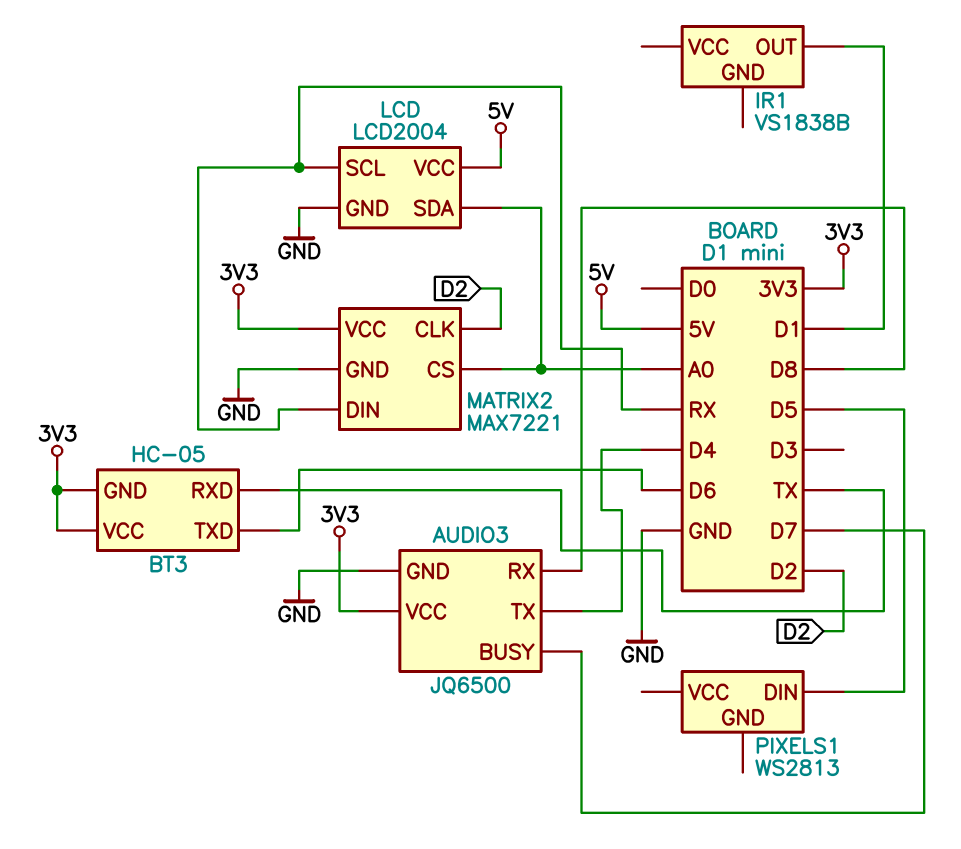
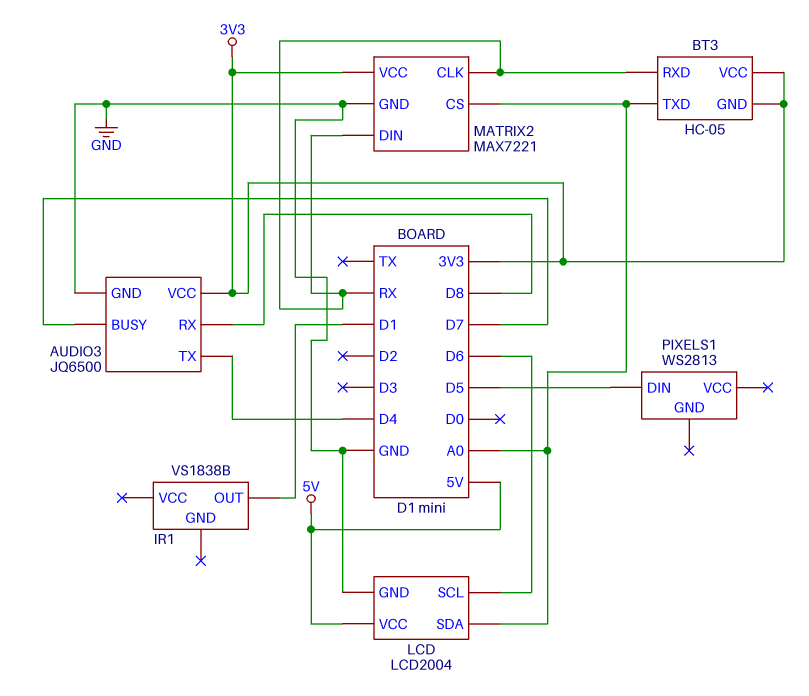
BT3 pin RXD: TX -> RX
BT3 pin TXD: D6 -> A0
LCD pin SCL: RX -> D6
MATRIX2 pin CLK: D2 -> RX

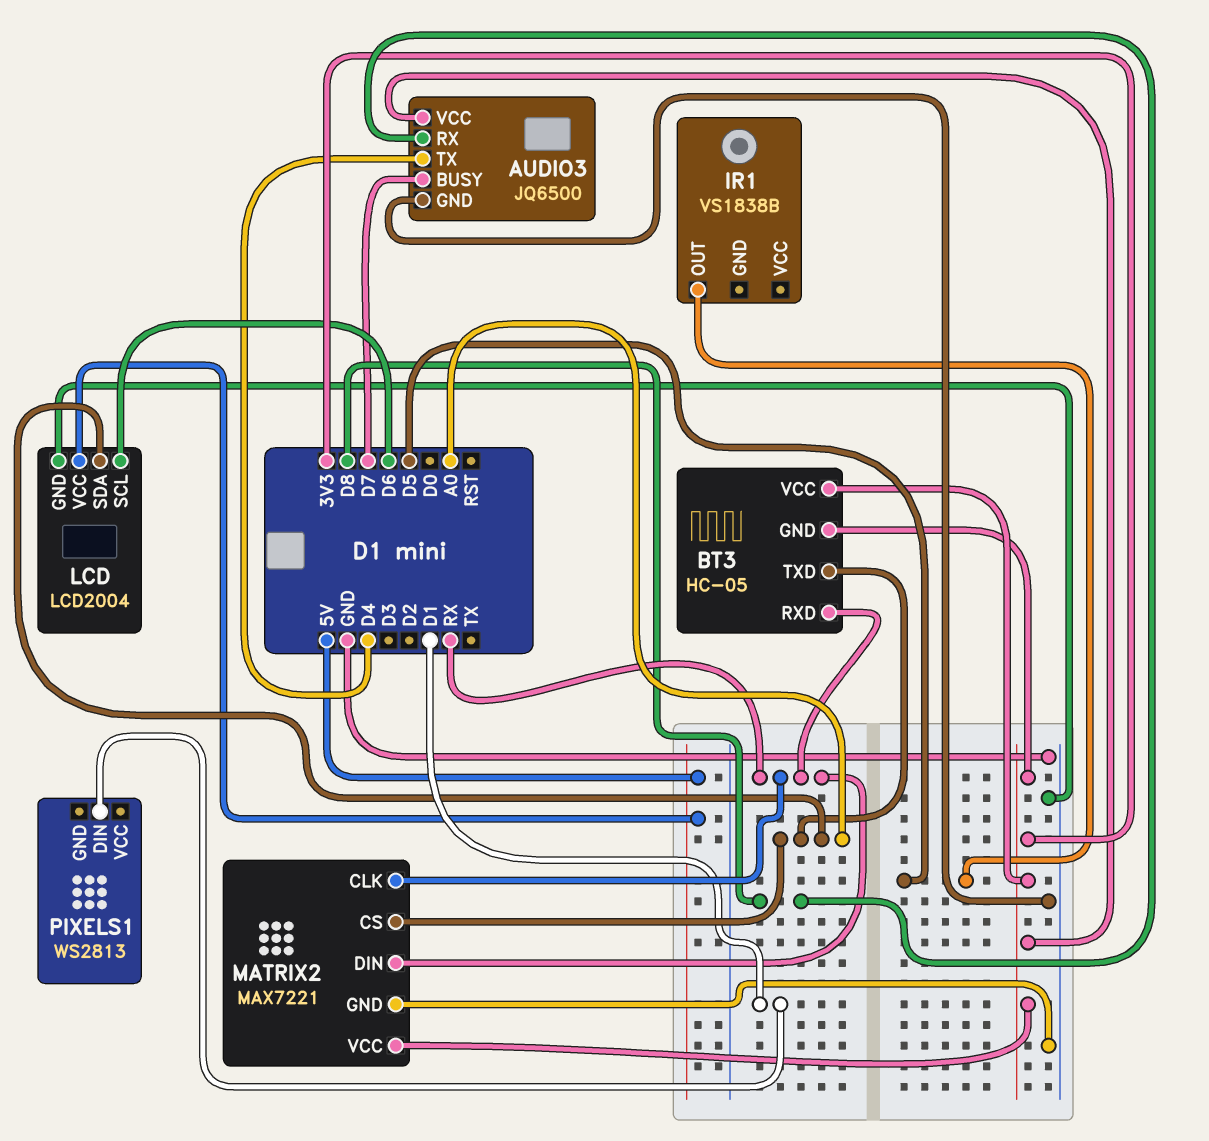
IR1 pin OUT: D1 -> D5
PIXELS1 pin DIN: D5 -> D1

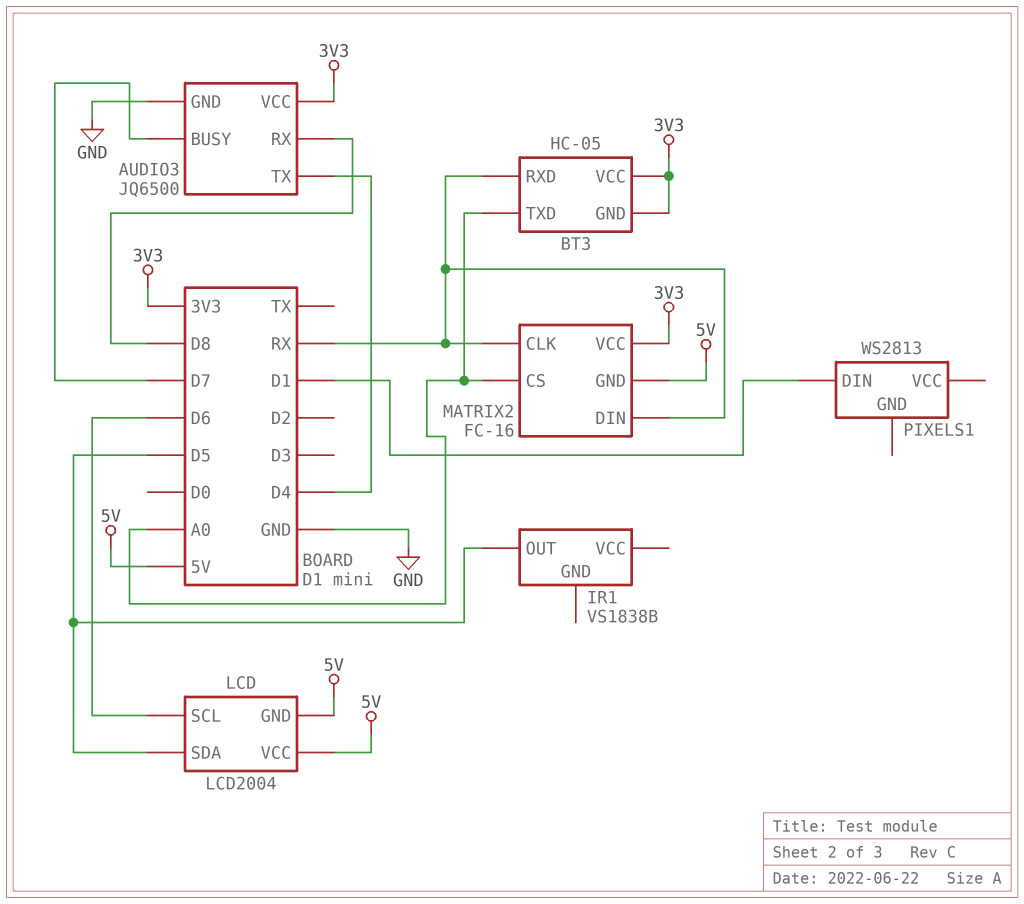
LCD pin GND: GND -> 5V
LCD pin SDA: A0 -> D5
MATRIX2: MAX7221 -> FC-16
MATRIX2 pin GND: GND -> 5V

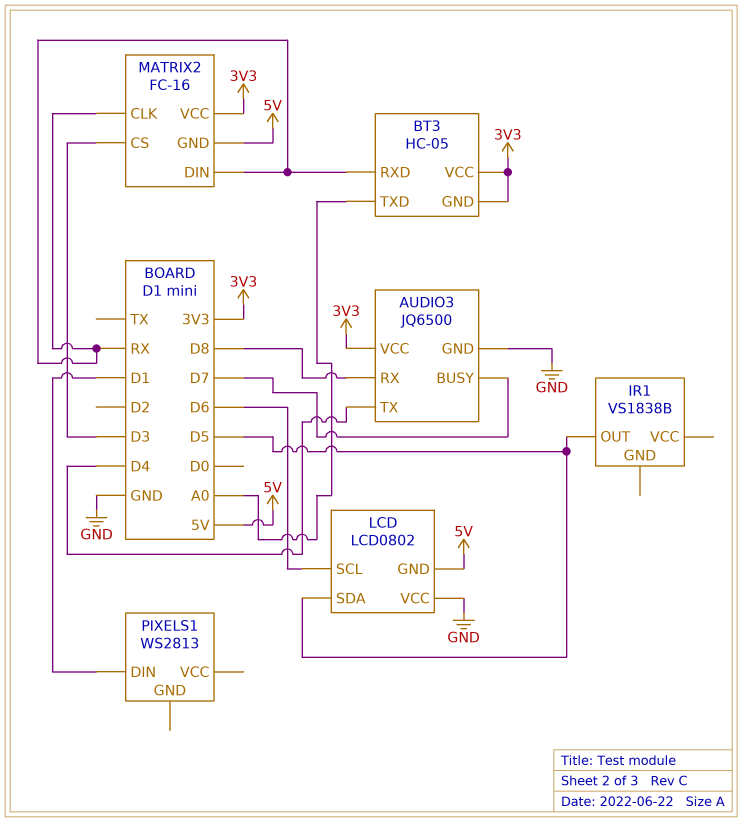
LCD: LCD2004 -> LCD0802
LCD pin VCC: 5V -> GND
MATRIX2 pin CS: A0 -> D3

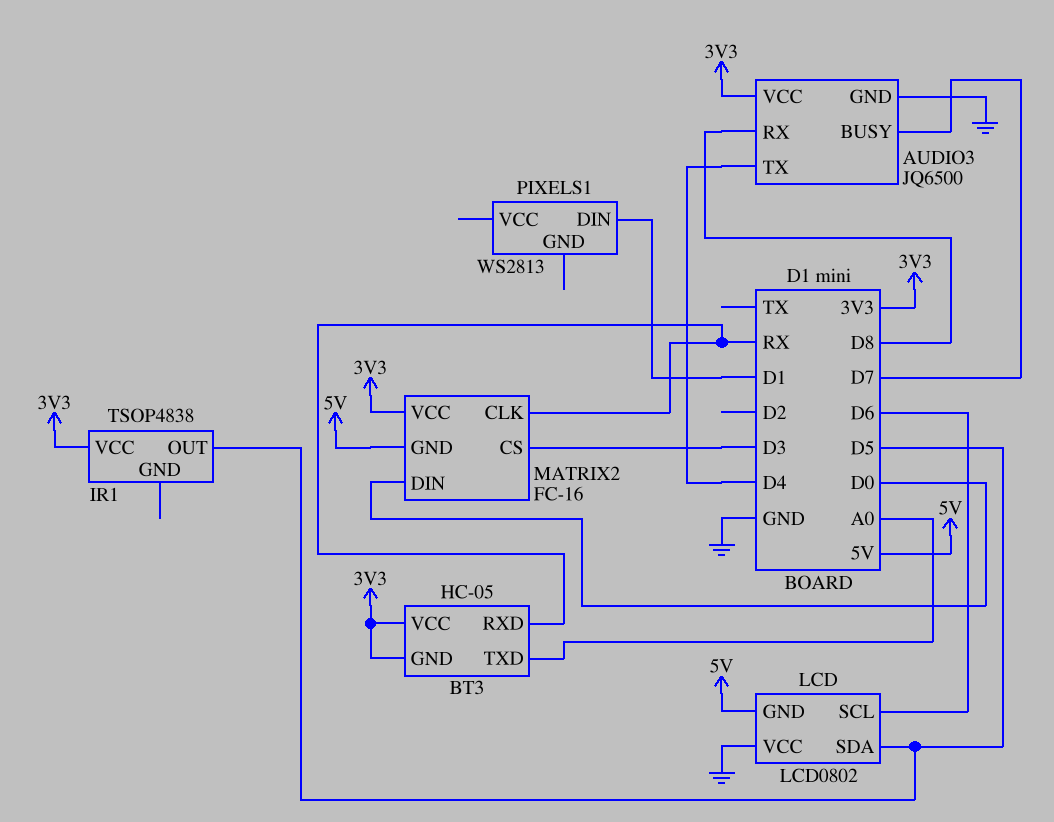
IR1: VS1838B -> TSOP4838
IR1 pin VCC: none -> 3V3
MATRIX2 pin DIN: RX -> D0

